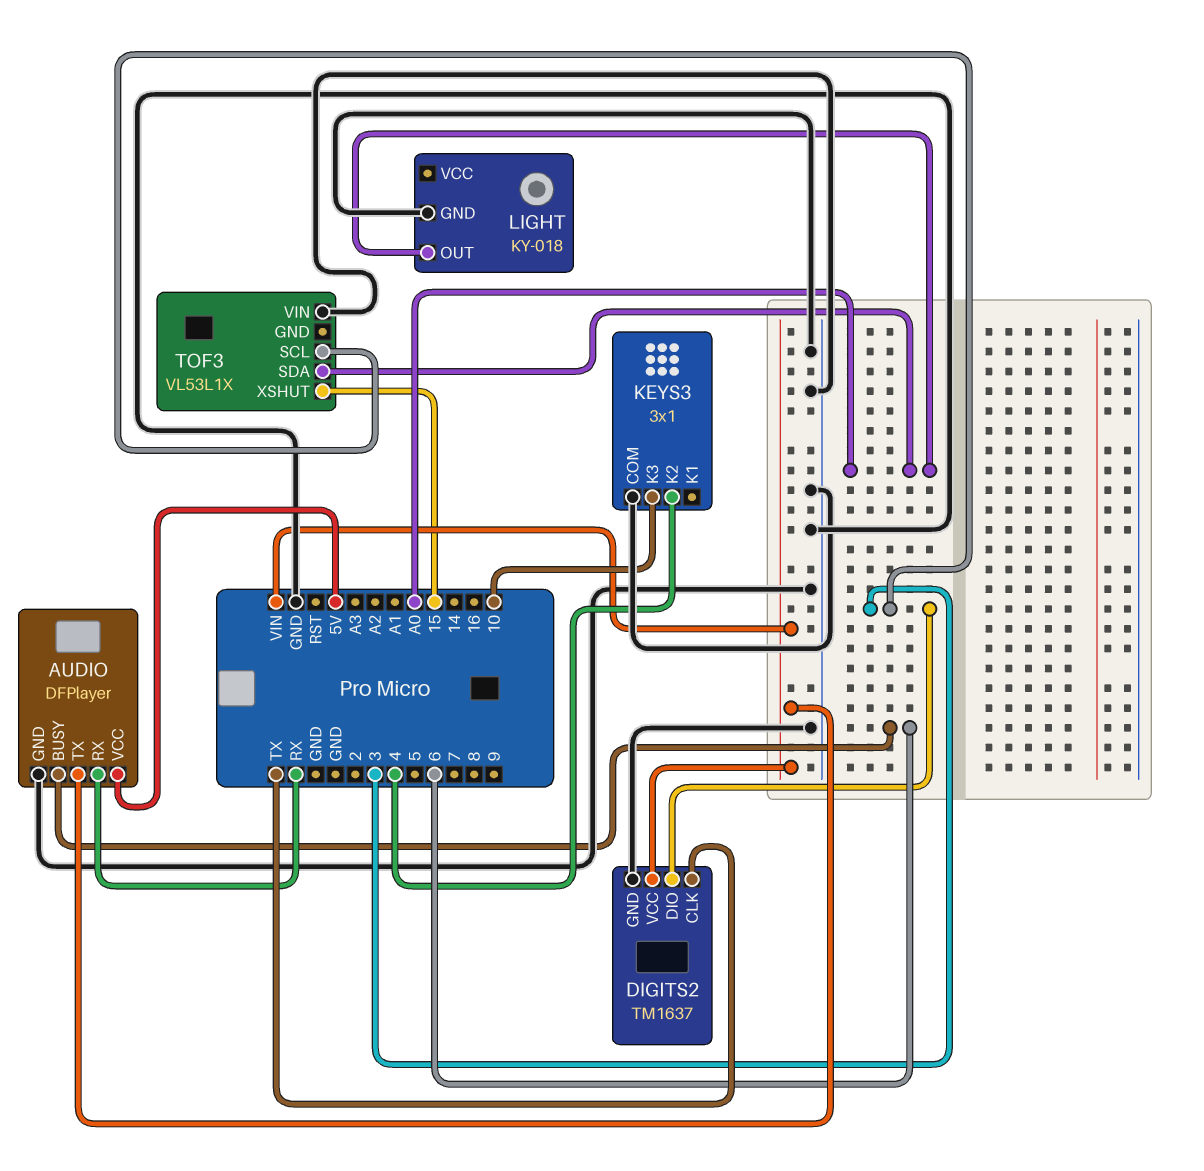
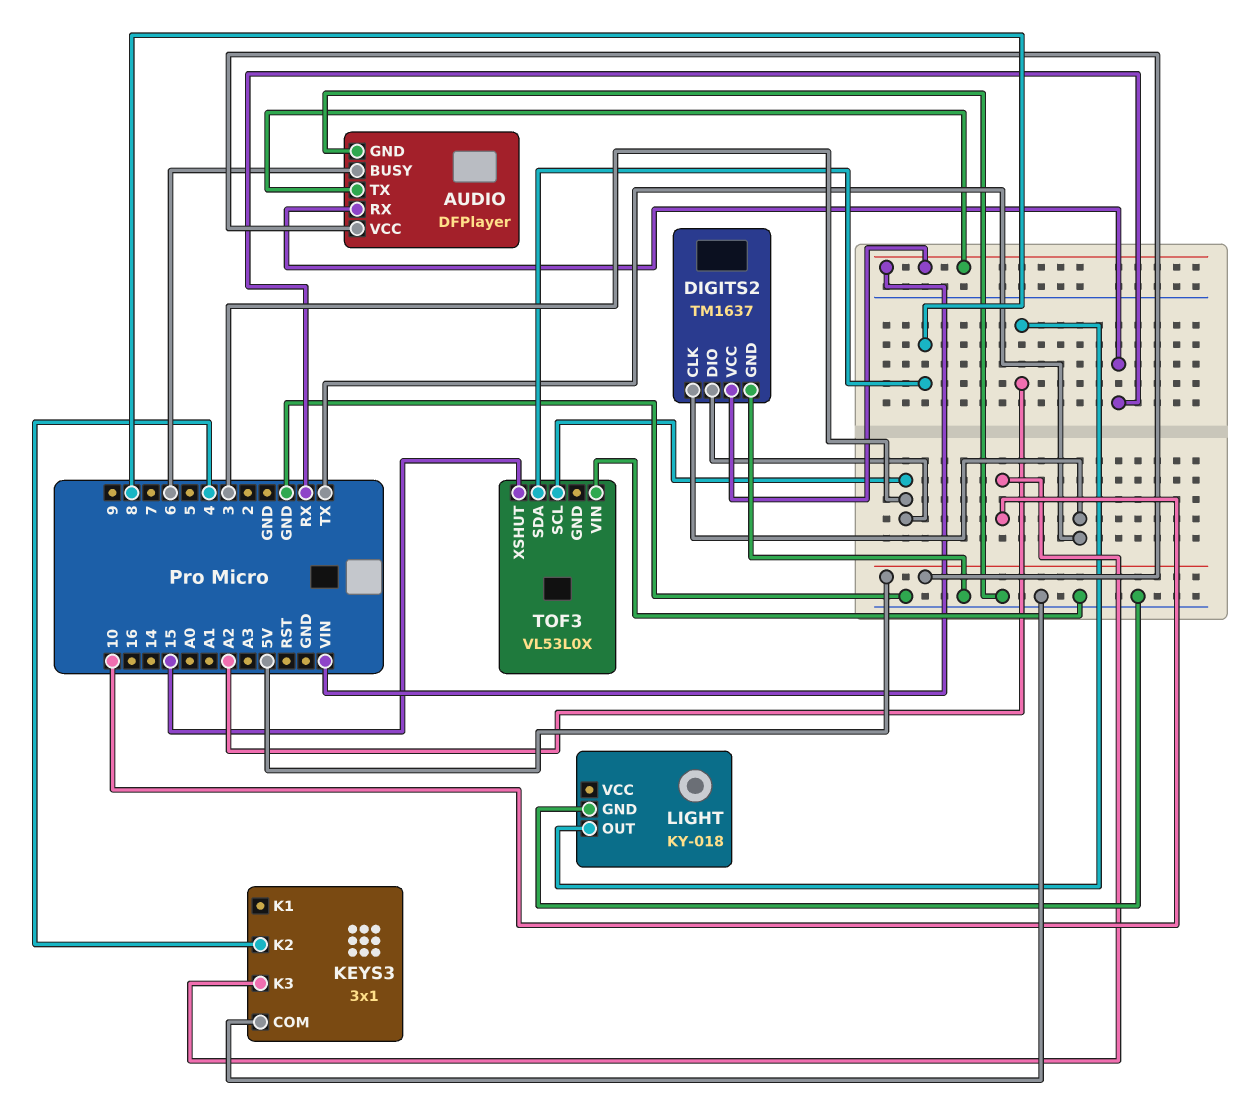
LIGHT pin OUT: A0 -> A2
TOF3: VL53L1X -> VL53L0X
TOF3 pin SDA: A0 -> 8

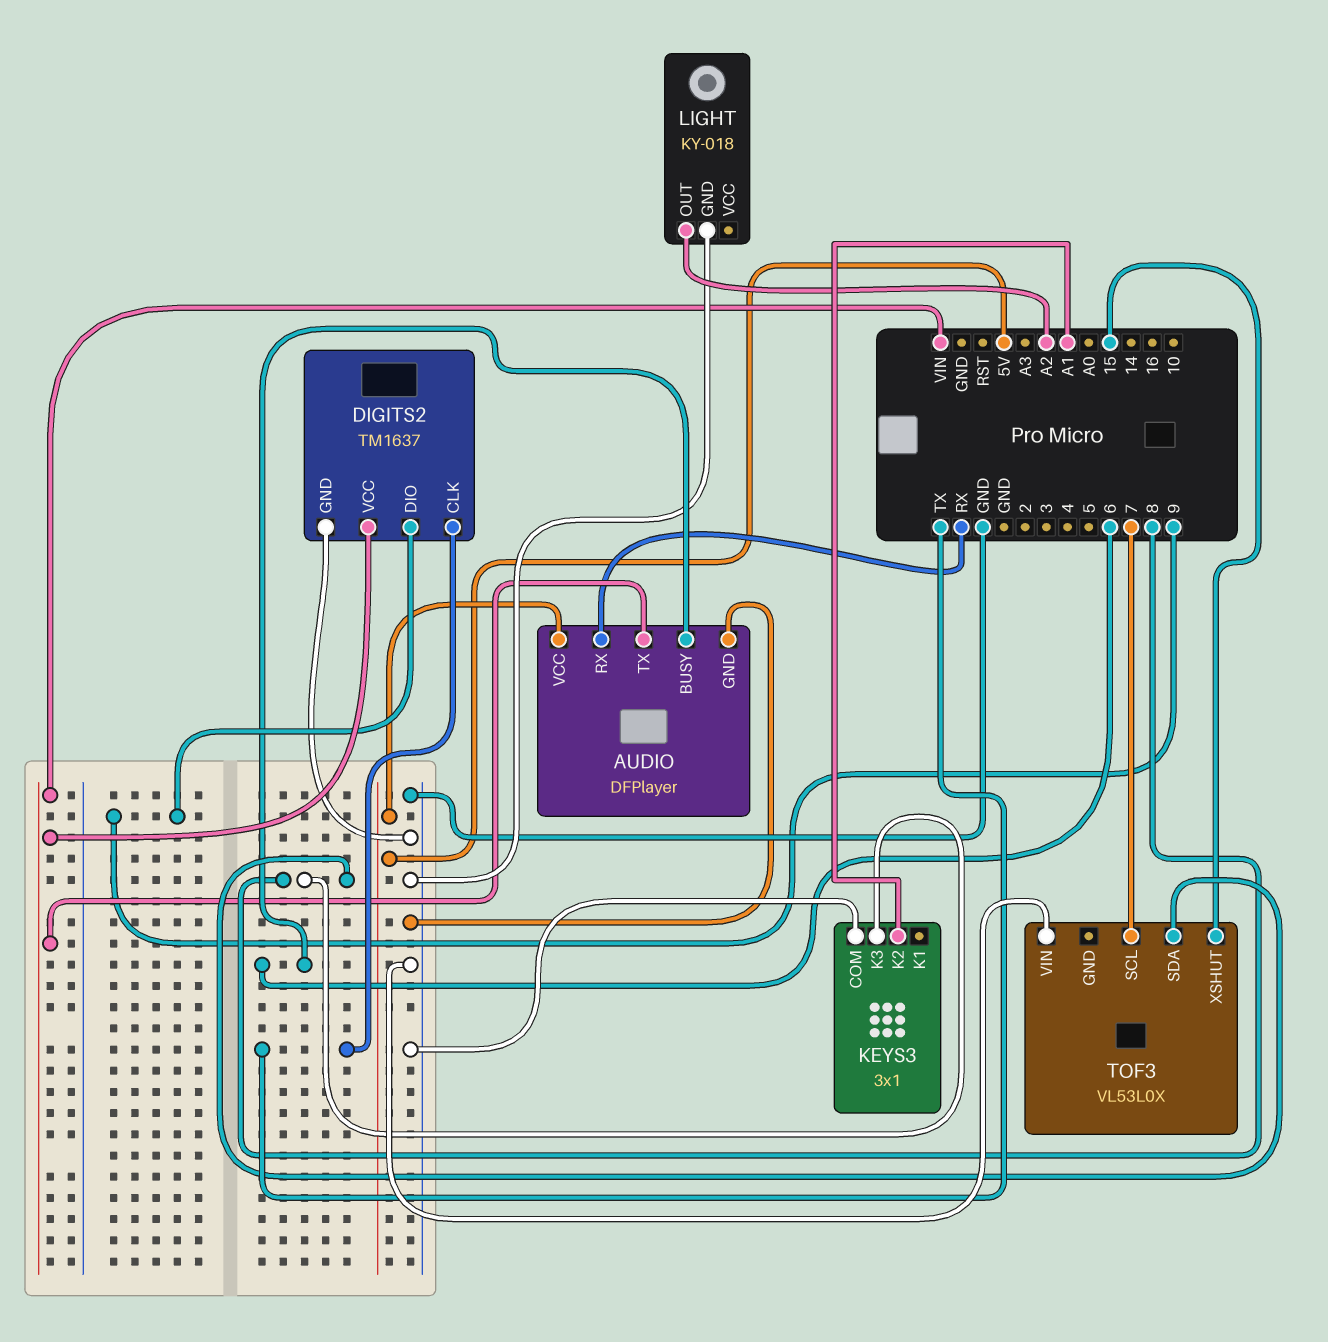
DIGITS2 pin DIO: 3 -> 9
KEYS3 pin K2: 4 -> A1
KEYS3 pin K3: 10 -> 8
TOF3 pin SCL: 3 -> 7

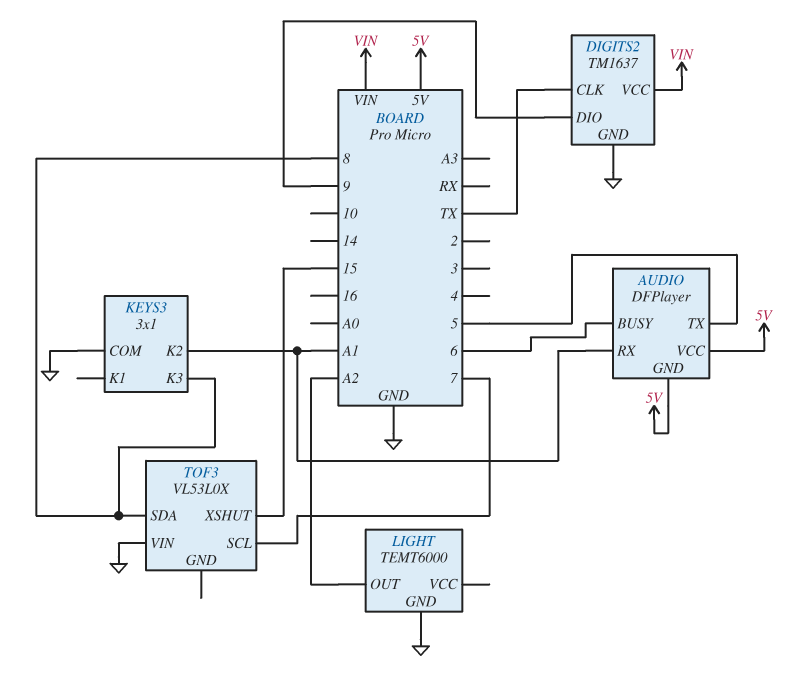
AUDIO pin GND: GND -> 5V
AUDIO pin RX: RX -> A1
AUDIO pin TX: VIN -> 5
LIGHT: KY-018 -> TEMT6000

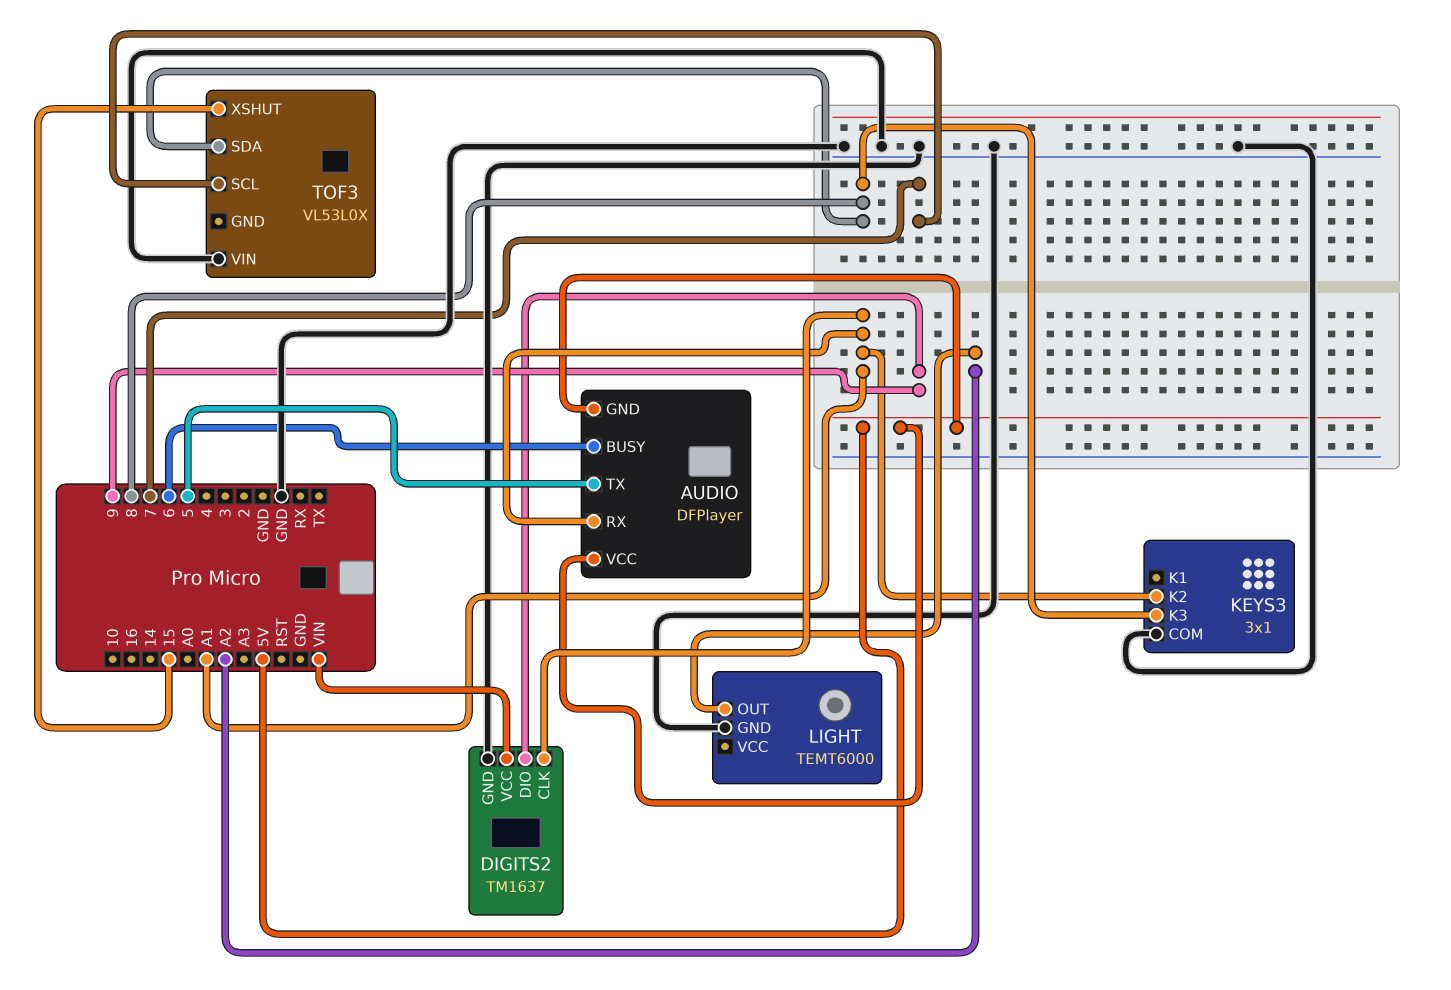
DIGITS2 pin CLK: TX -> A1

